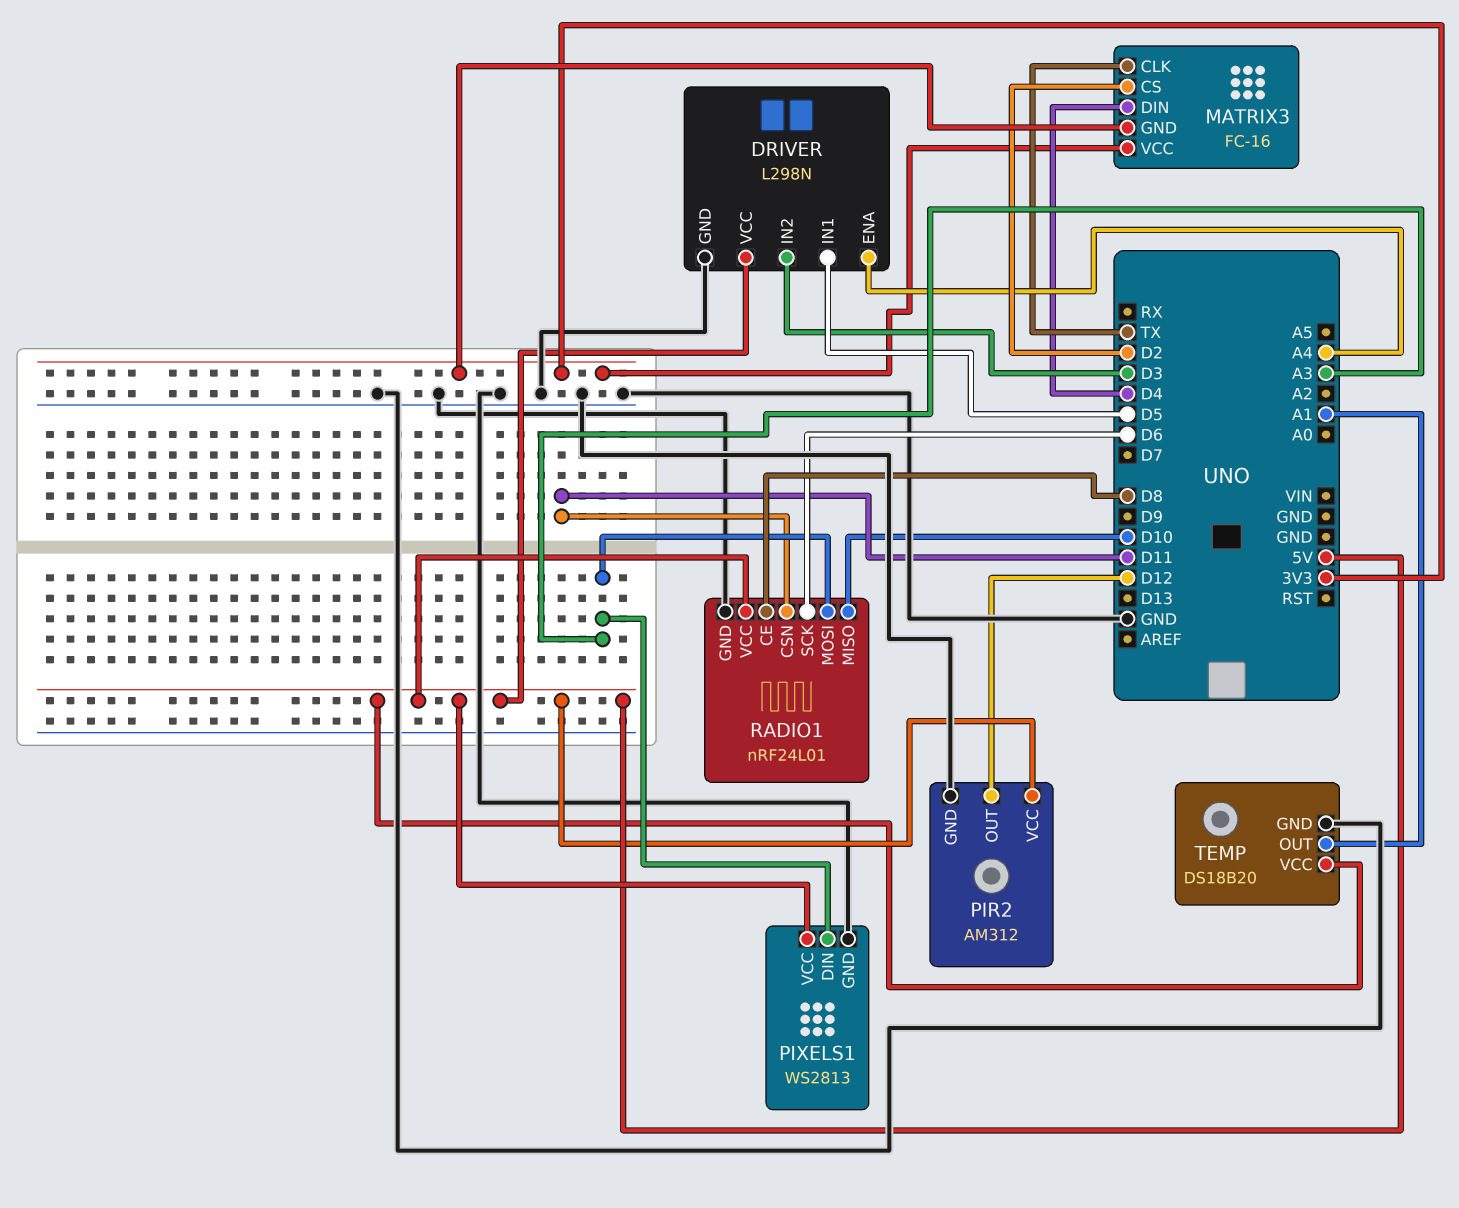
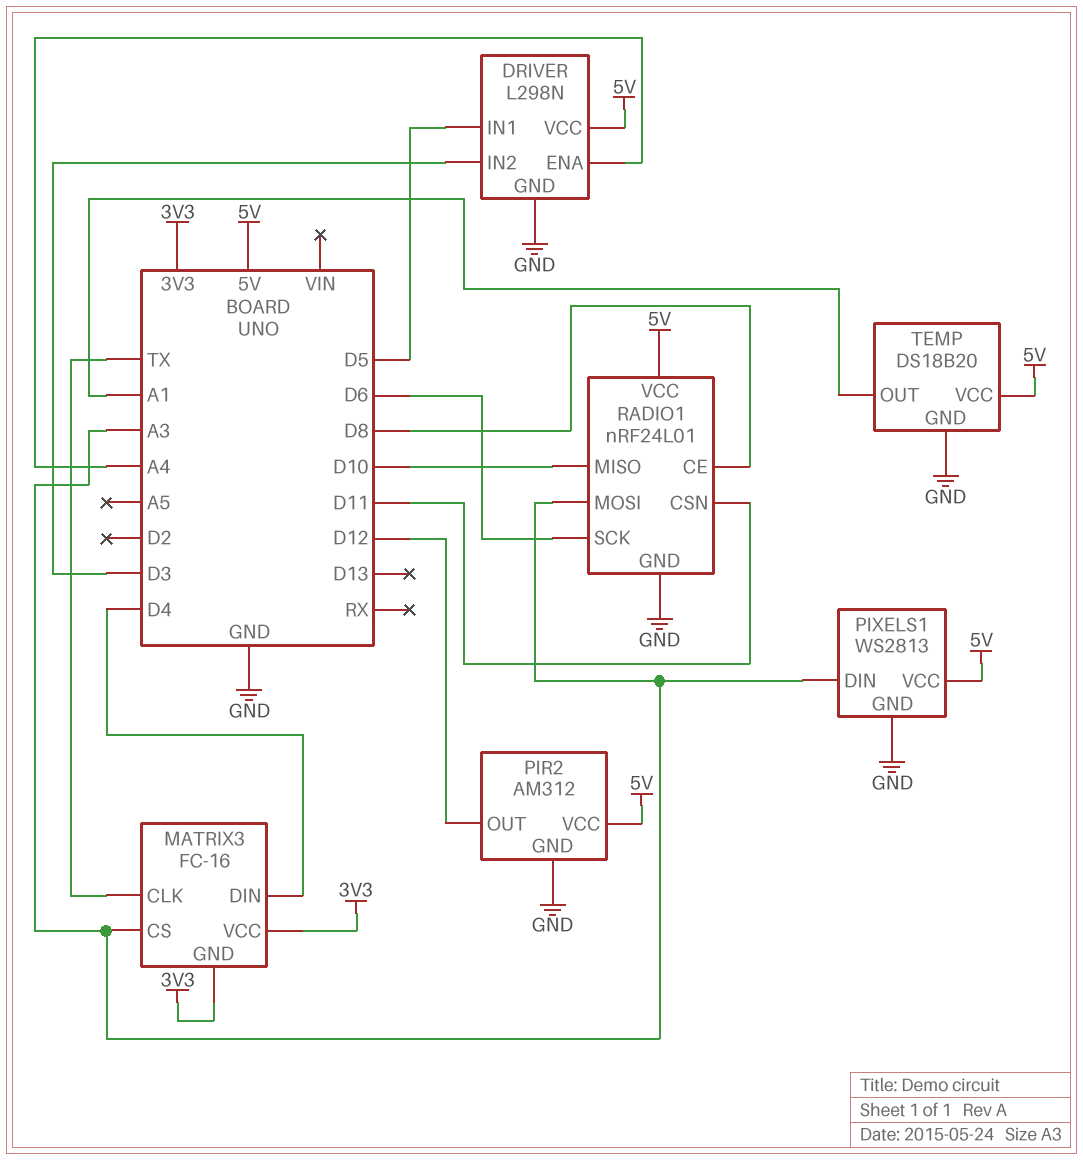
MATRIX3 pin CS: D2 -> A3

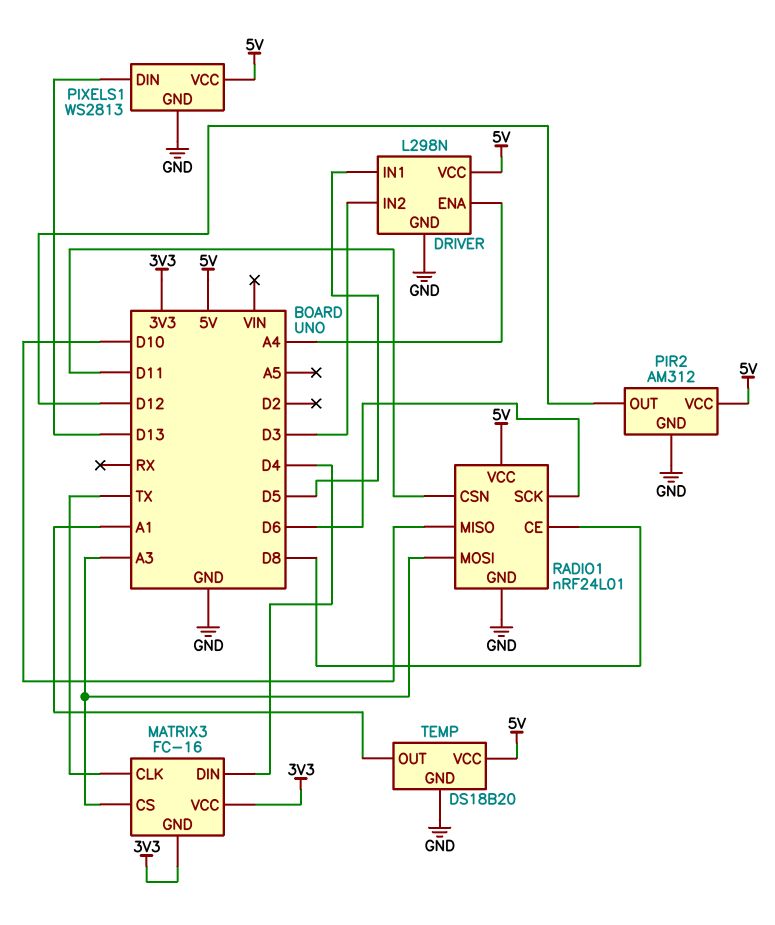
PIXELS1 pin DIN: A3 -> D13

